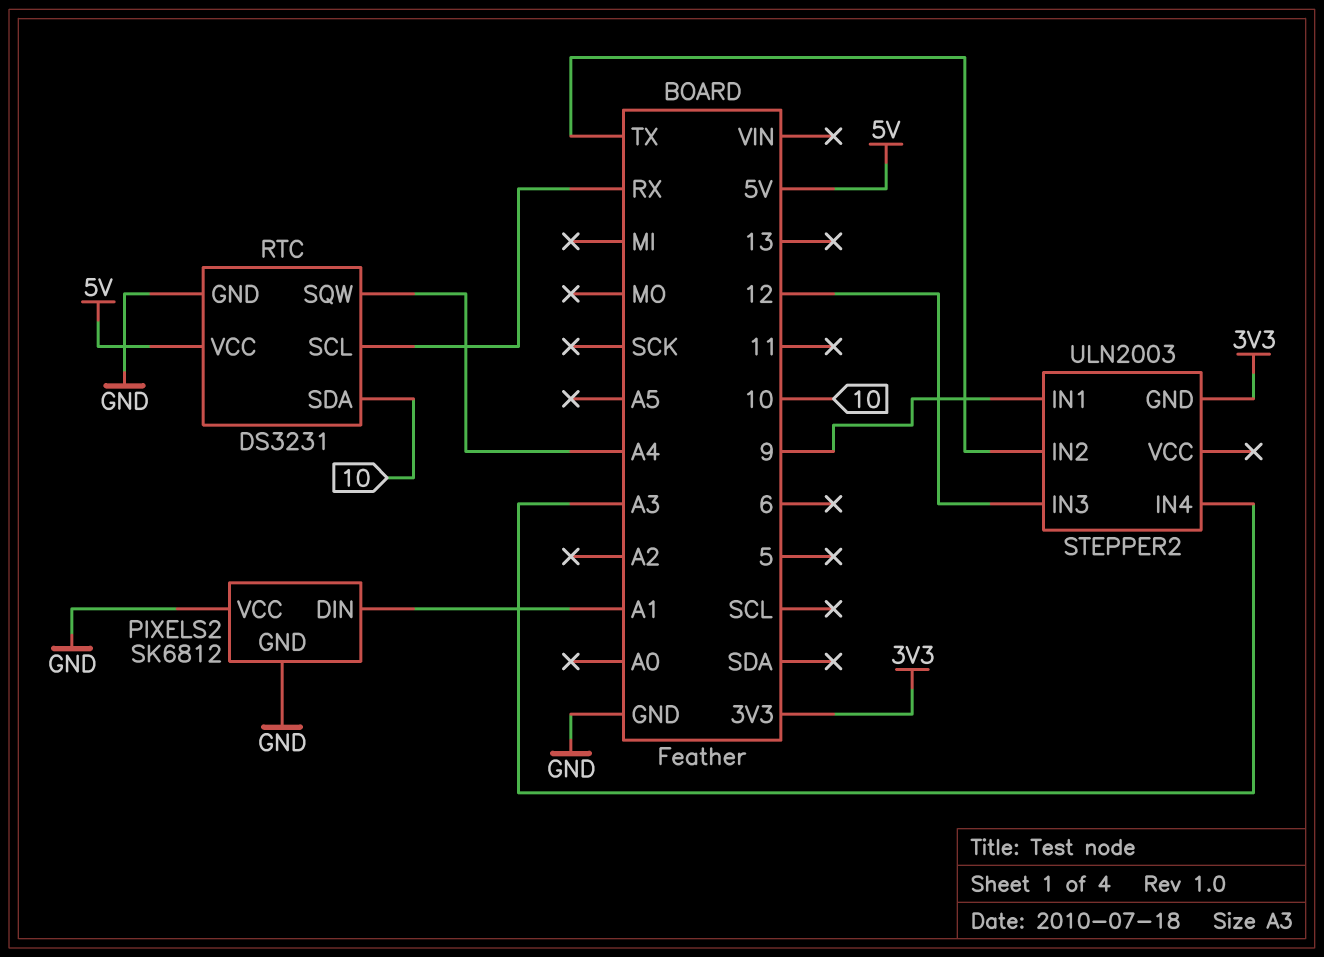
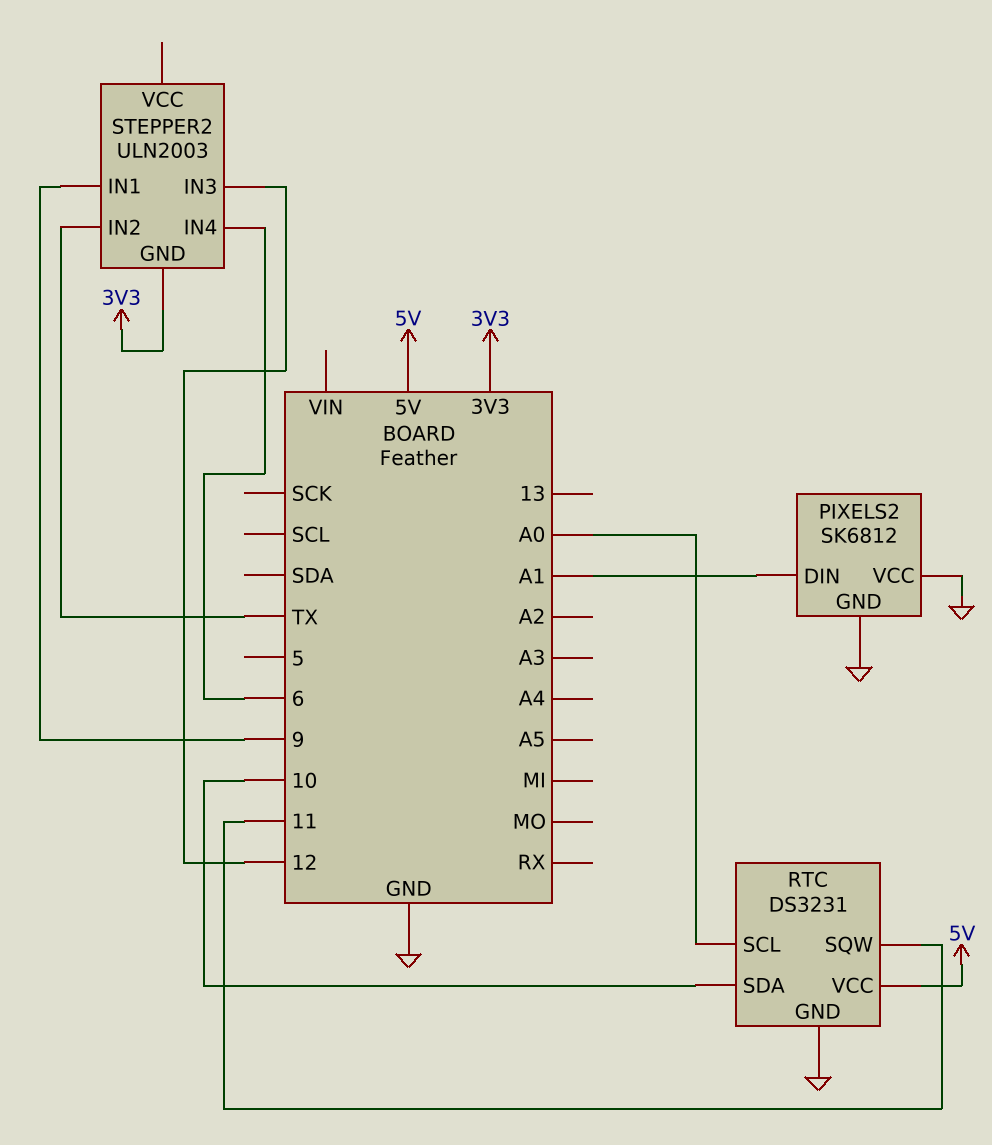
RTC pin SCL: RX -> A0
RTC pin SQW: A4 -> 11
STEPPER2 pin IN4: A3 -> 6

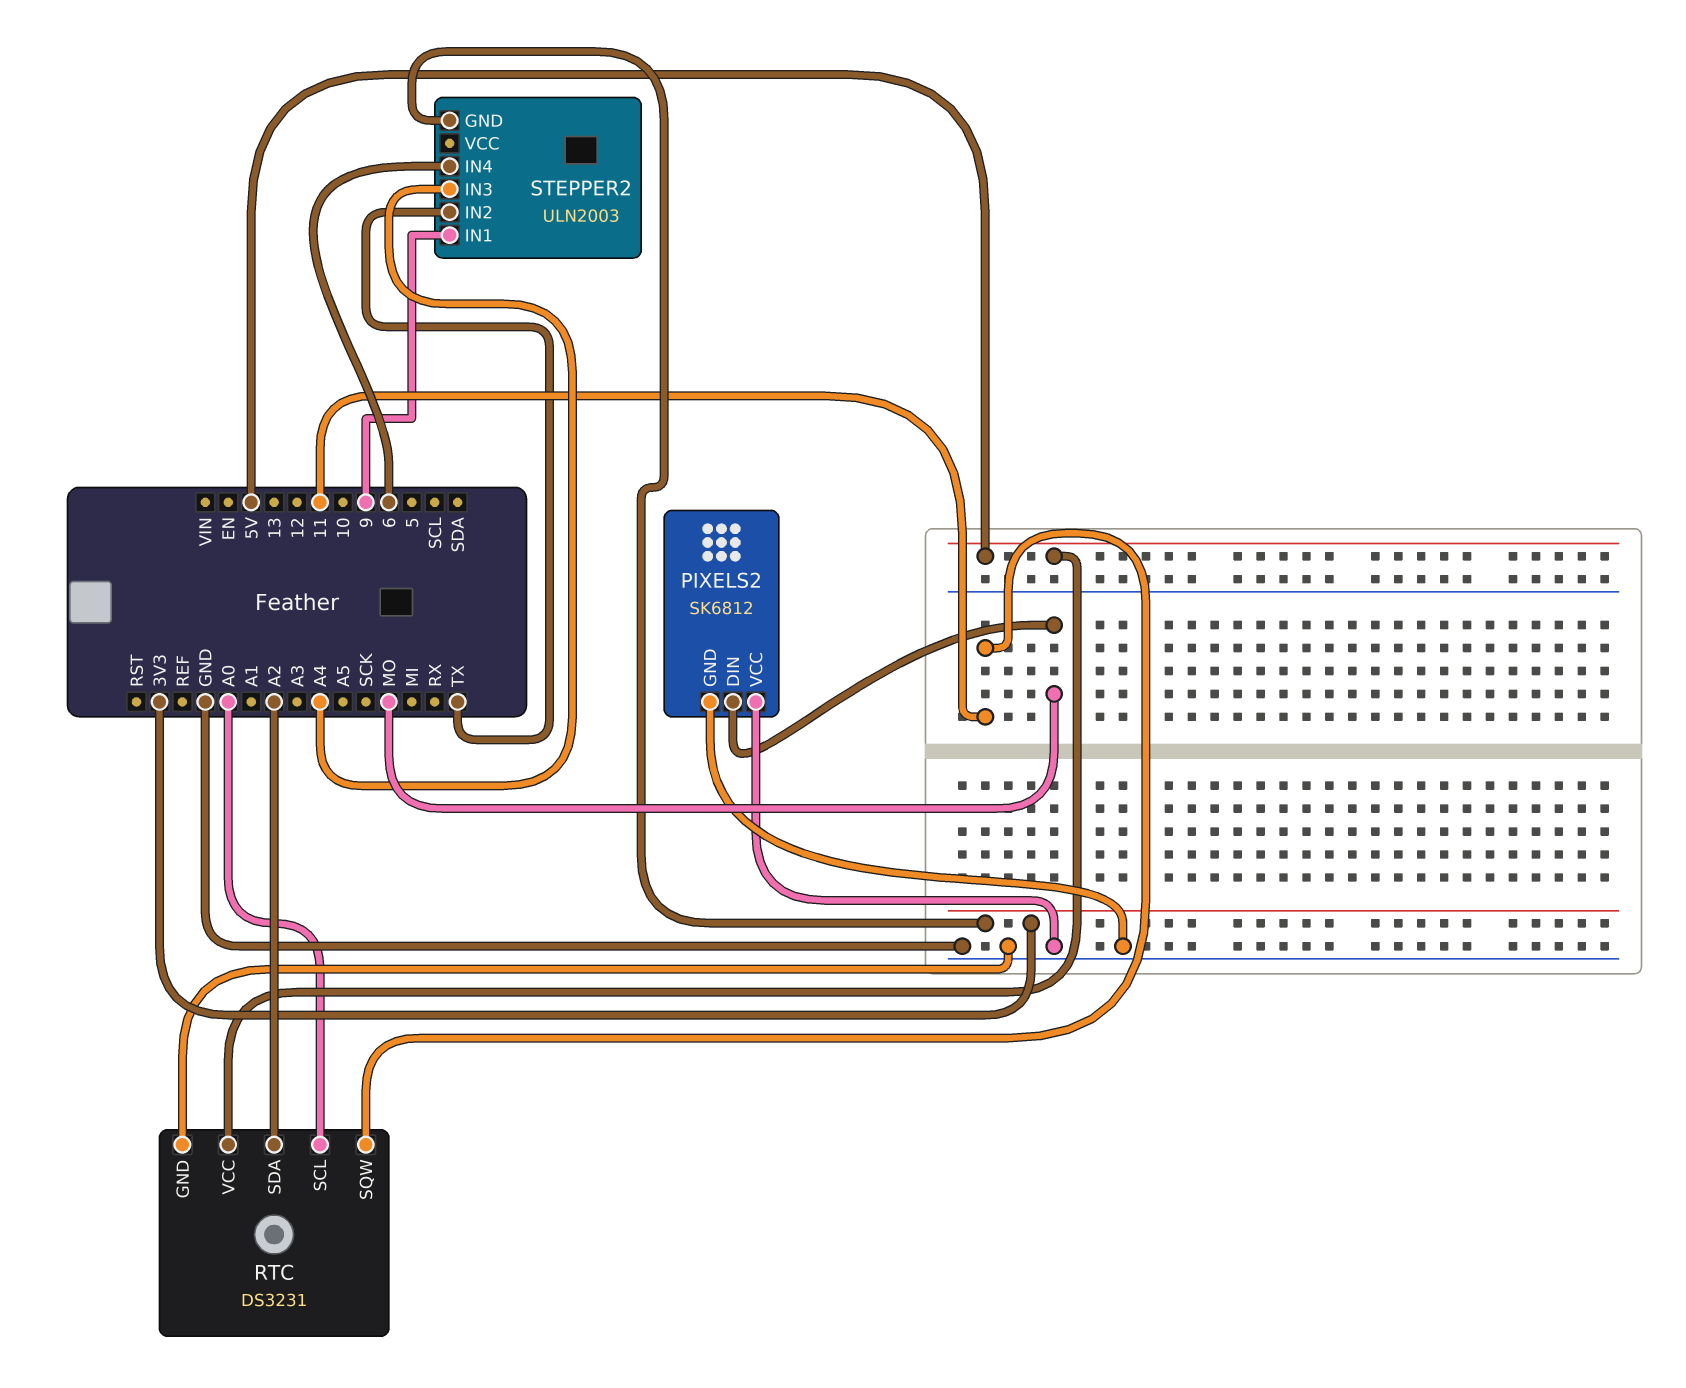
PIXELS2 pin DIN: A1 -> MO
RTC pin SDA: 10 -> A2
STEPPER2 pin IN3: 12 -> A4

